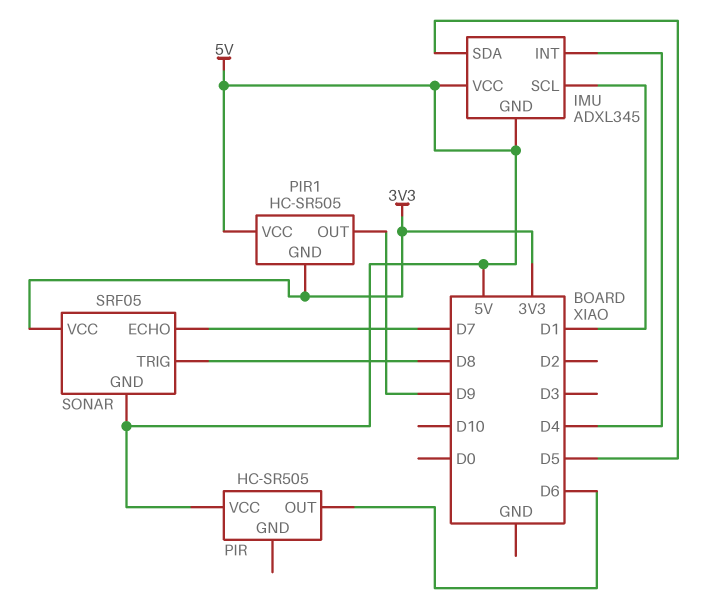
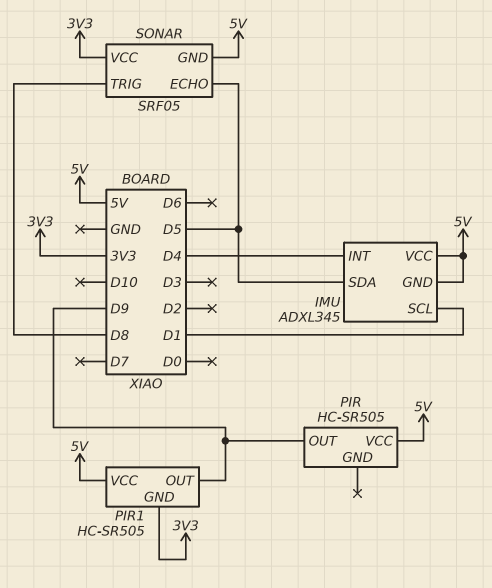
PIR pin OUT: D6 -> D9
SONAR pin ECHO: D7 -> D5

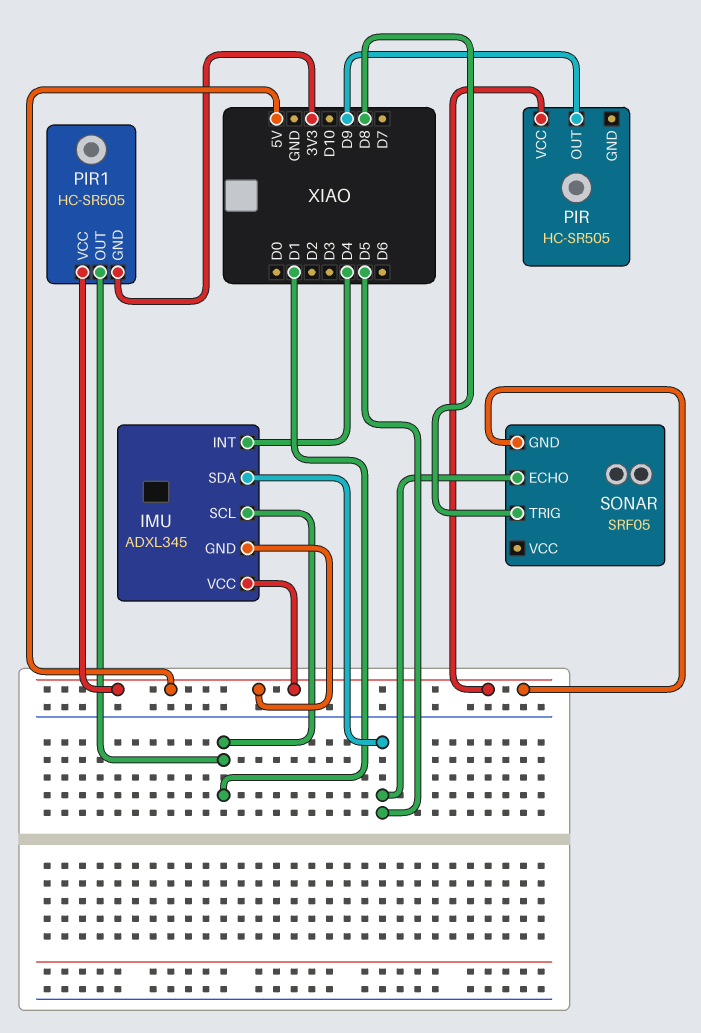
PIR1 pin OUT: D9 -> D1
SONAR pin VCC: 3V3 -> none

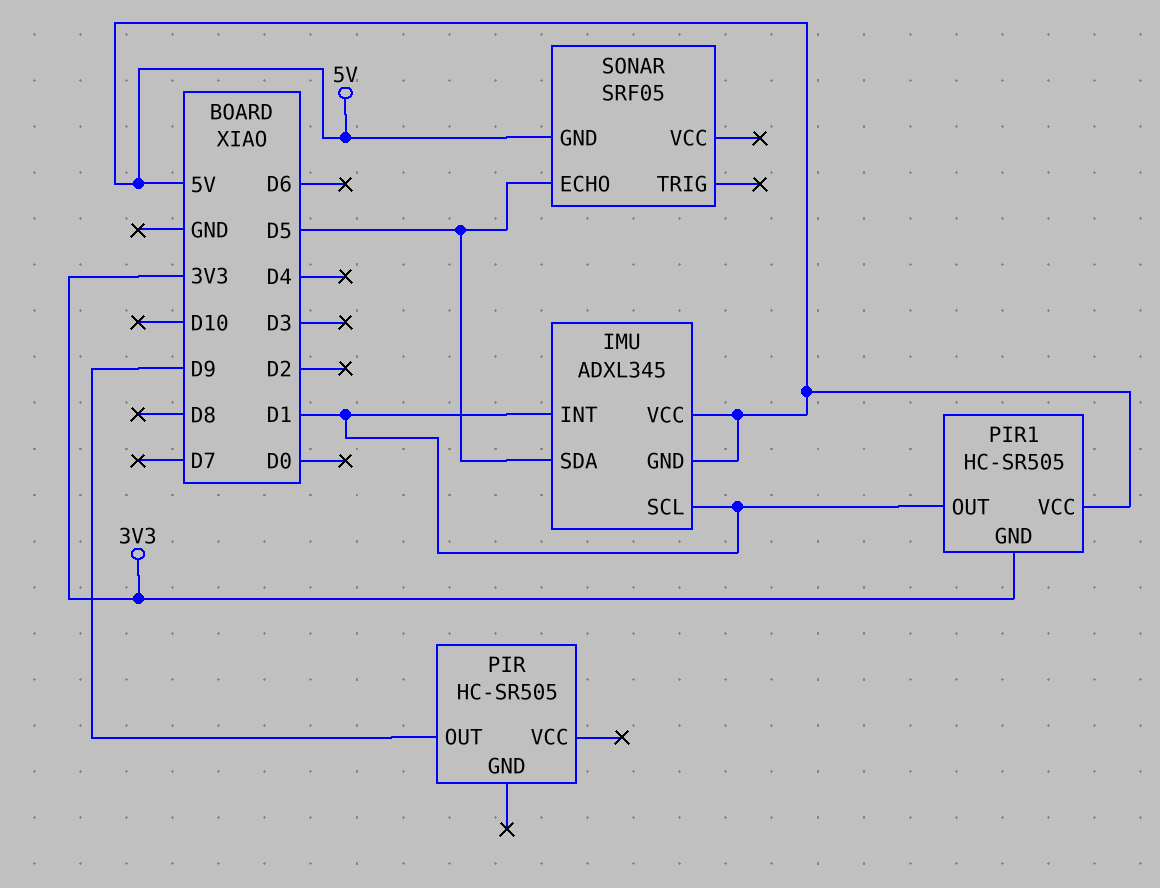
IMU pin INT: D4 -> D1
PIR pin VCC: 5V -> none
SONAR pin TRIG: D8 -> none

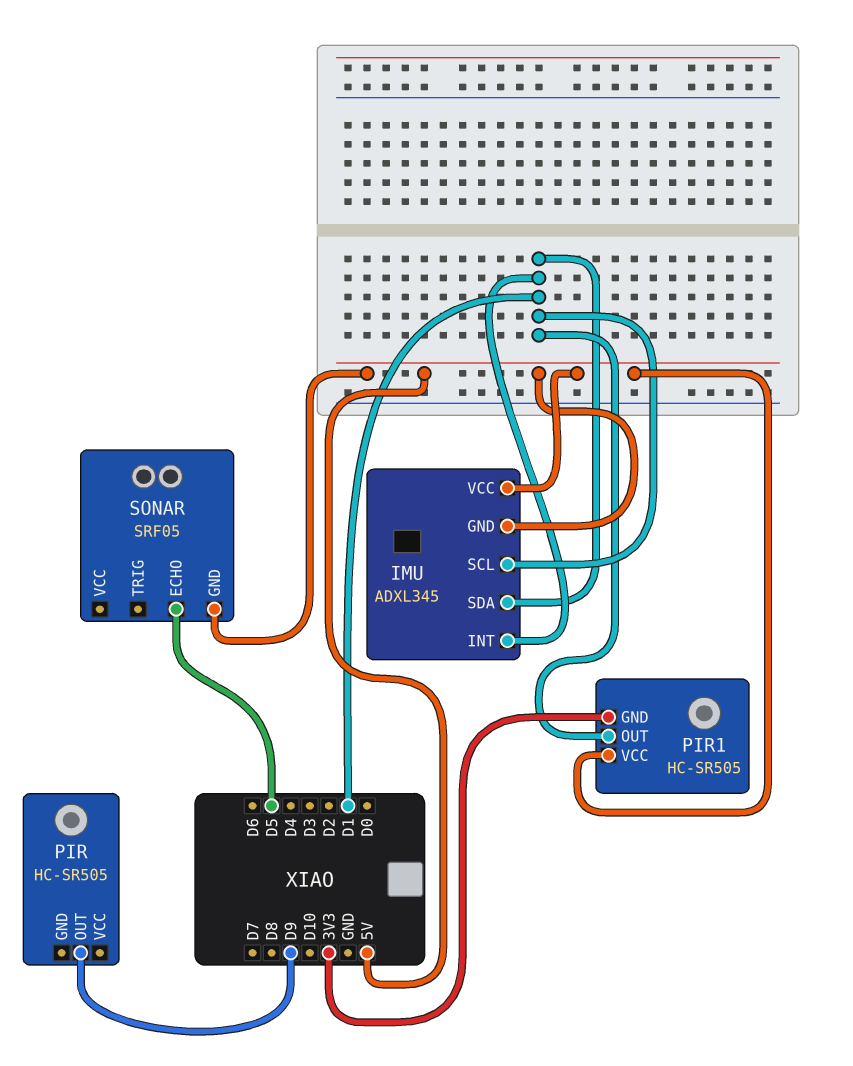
IMU pin SDA: D5 -> D1

